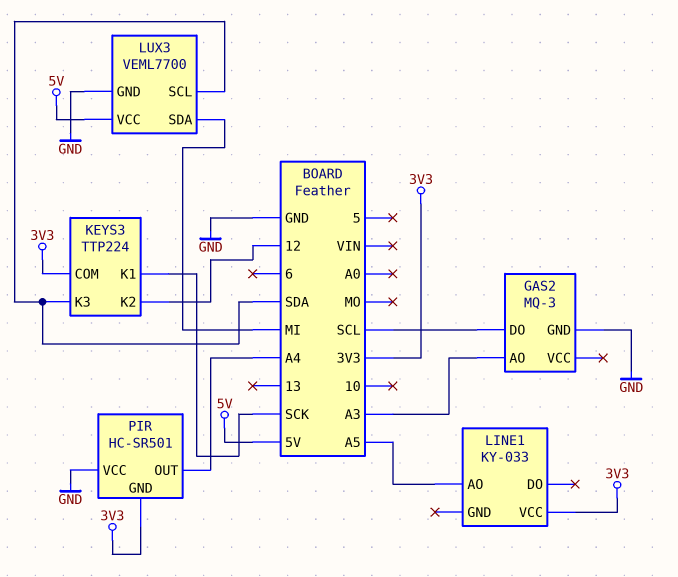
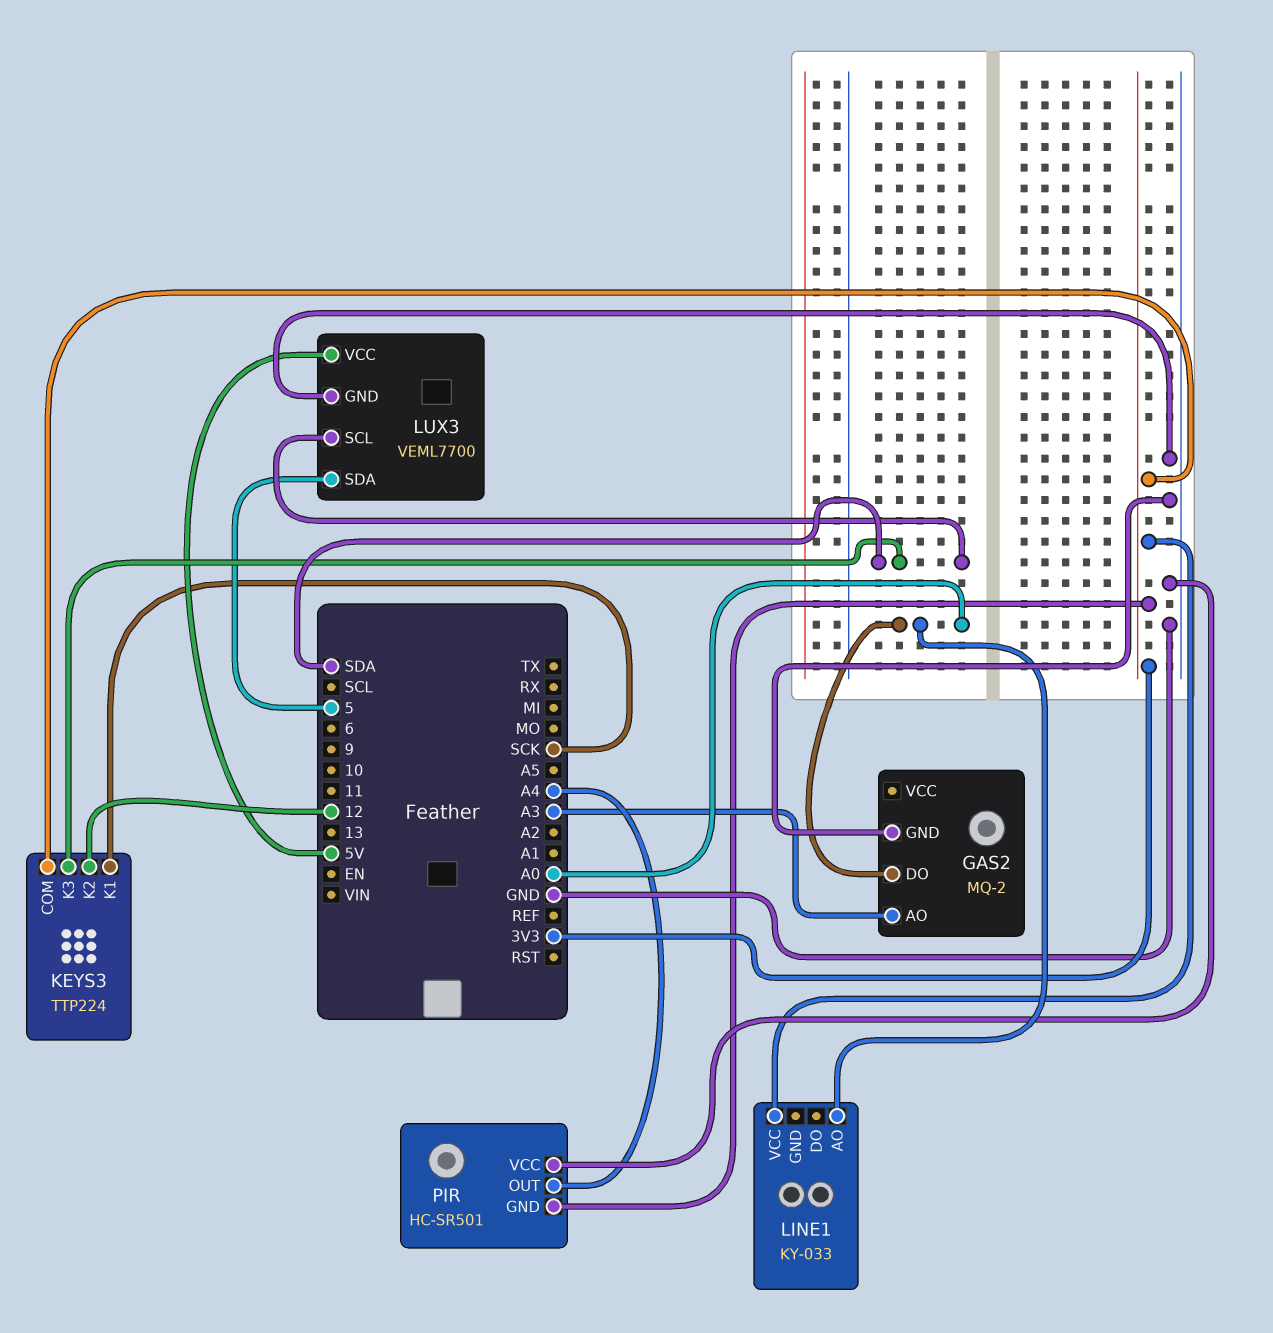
GAS2: MQ-3 -> MQ-2
GAS2 pin DO: SCL -> A0
LINE1 pin AO: A5 -> A0
LUX3 pin SDA: MI -> 5

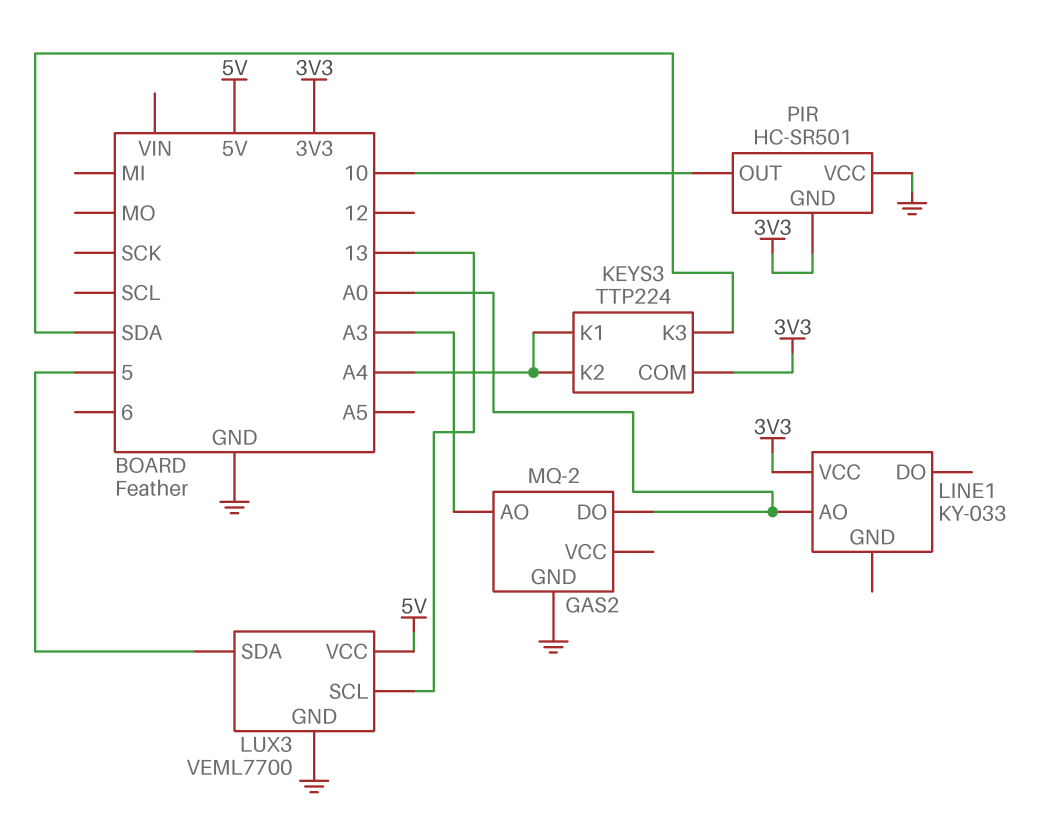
KEYS3 pin K1: SCK -> A4
KEYS3 pin K2: 12 -> A4
LUX3 pin SCL: SDA -> 13
PIR pin OUT: A4 -> 10

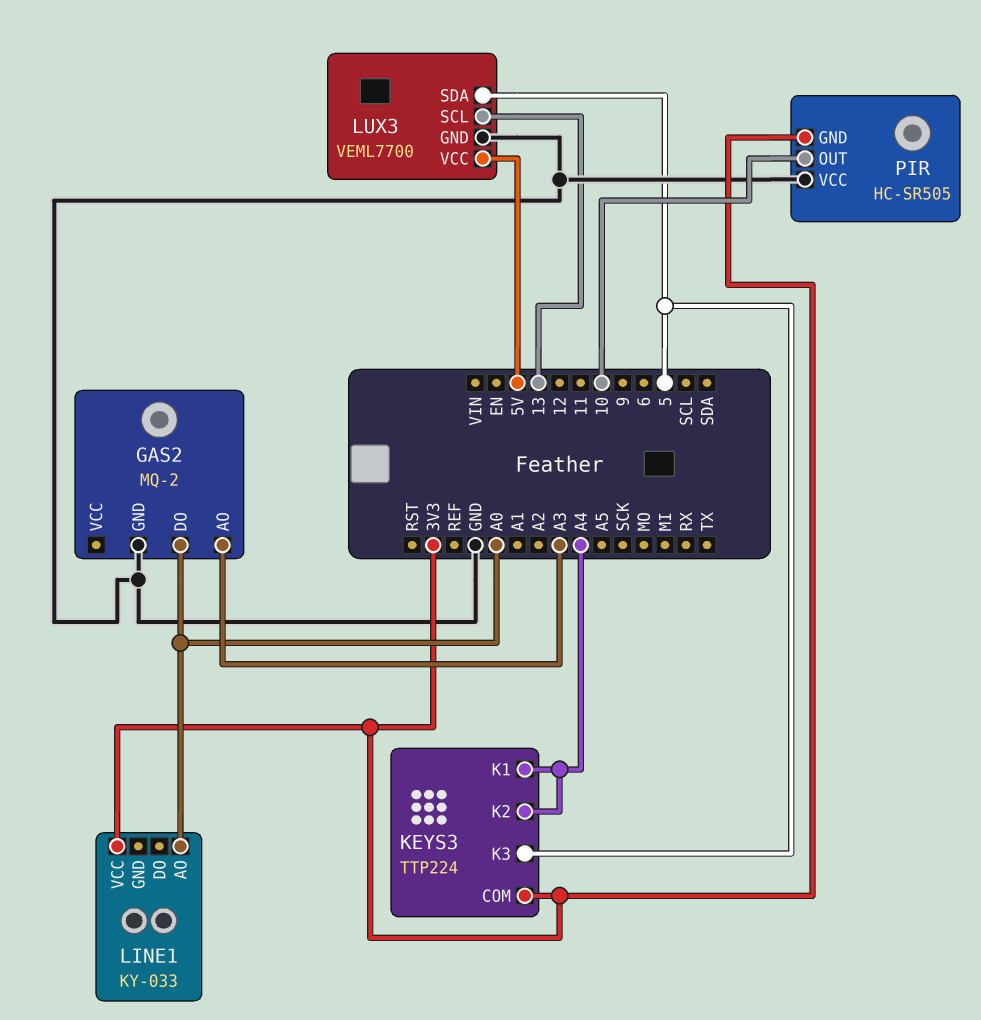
KEYS3 pin K3: SDA -> 5
PIR: HC-SR501 -> HC-SR505

